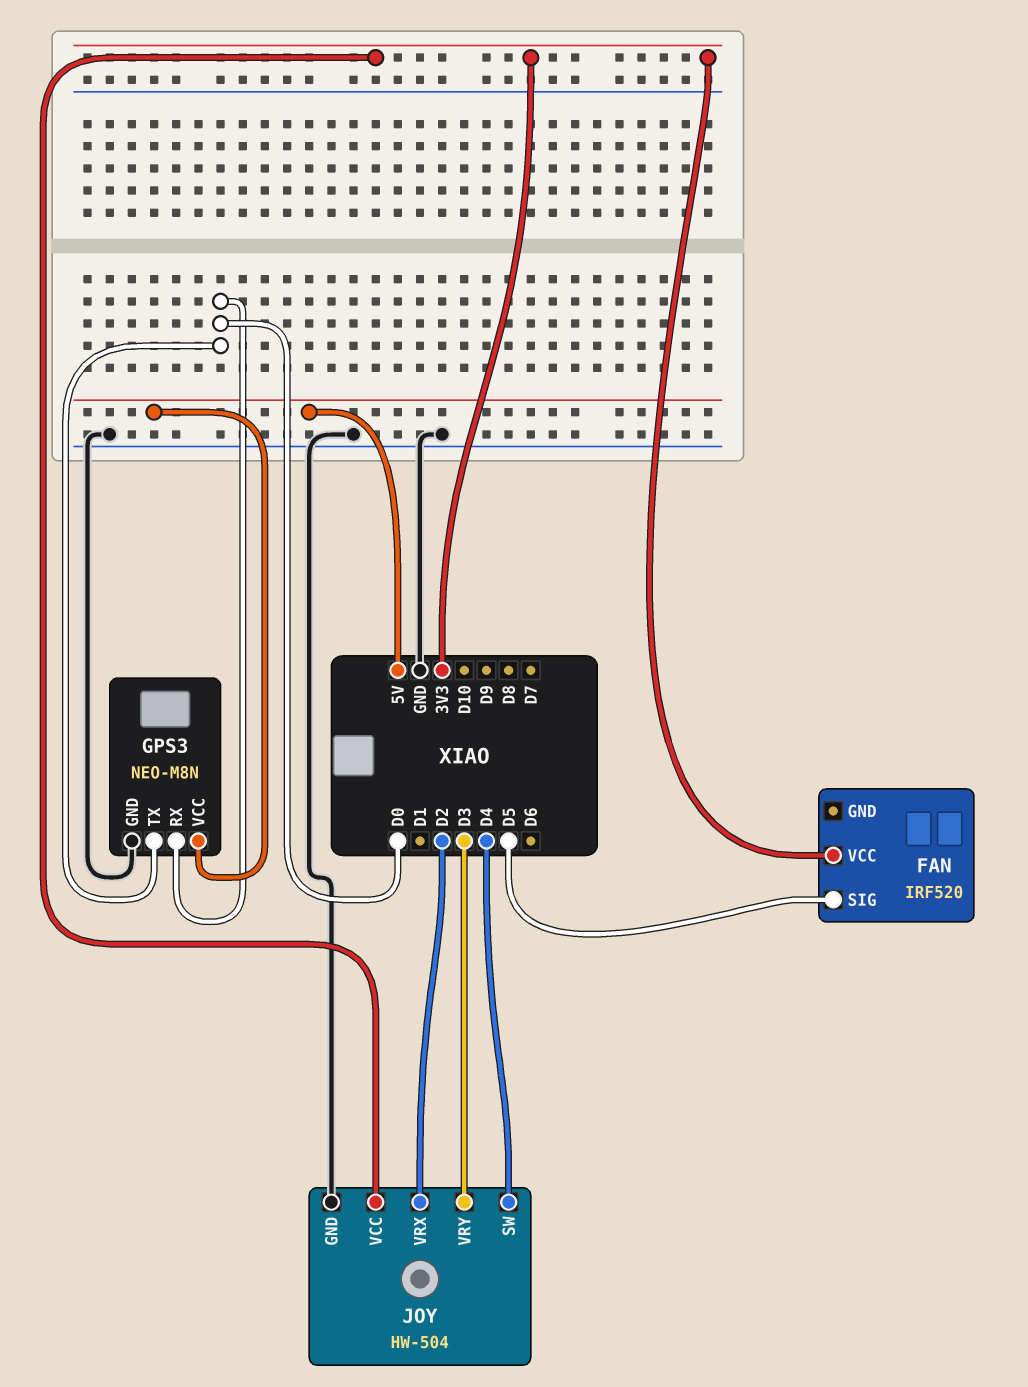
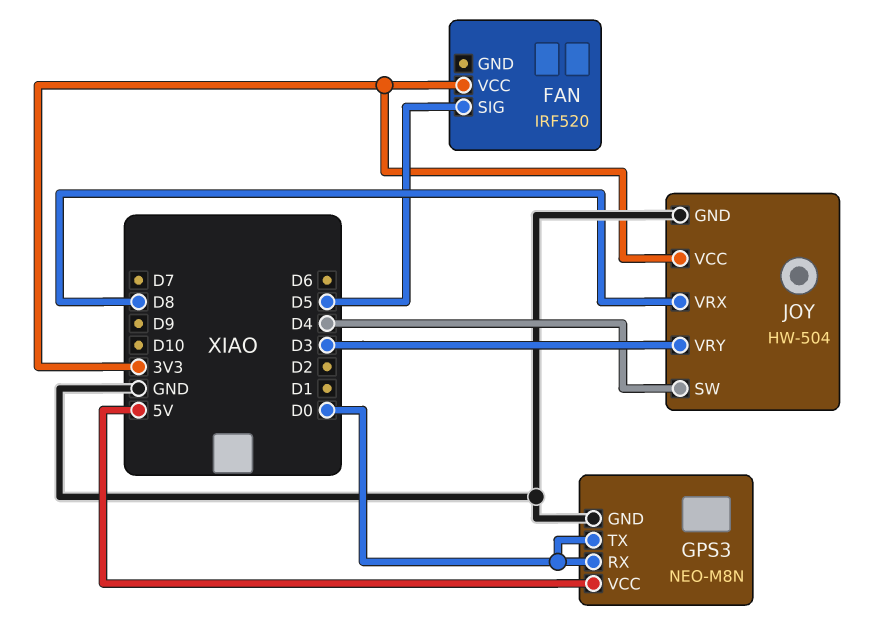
JOY pin VRX: D2 -> D8

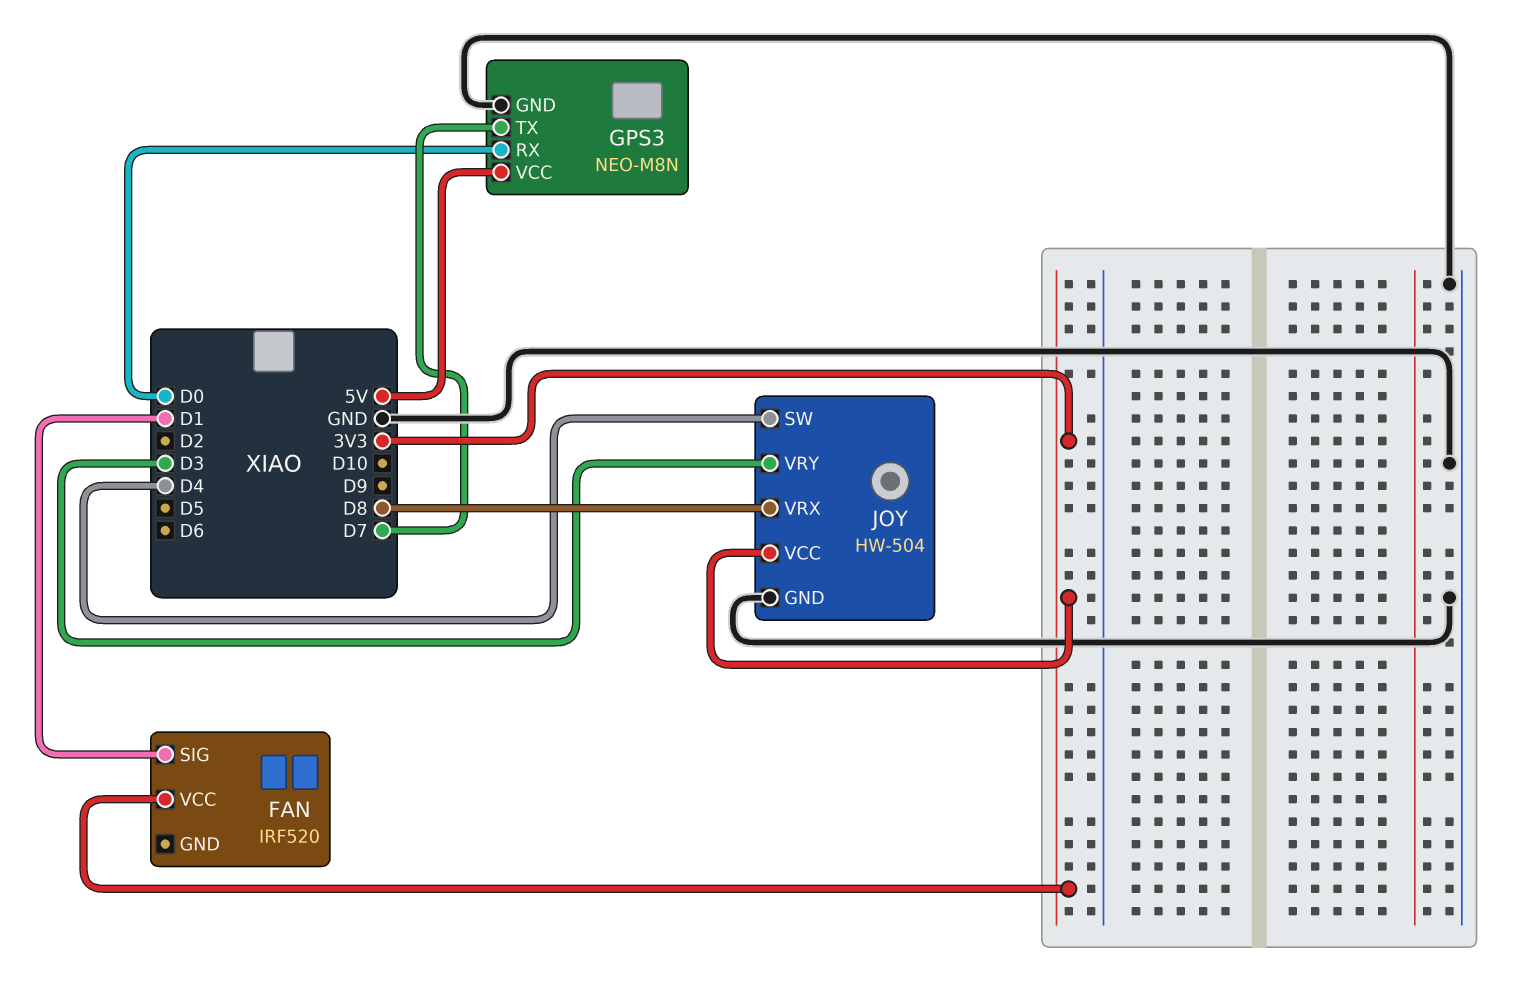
FAN pin SIG: D5 -> D1
GPS3 pin TX: D0 -> D7

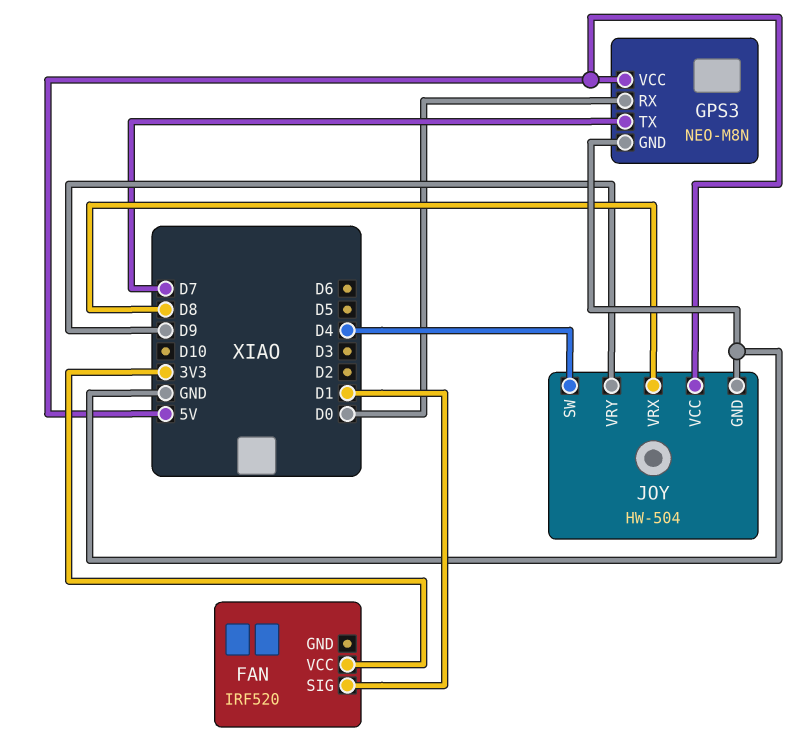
JOY pin VCC: 3V3 -> 5V
JOY pin VRY: D3 -> D9

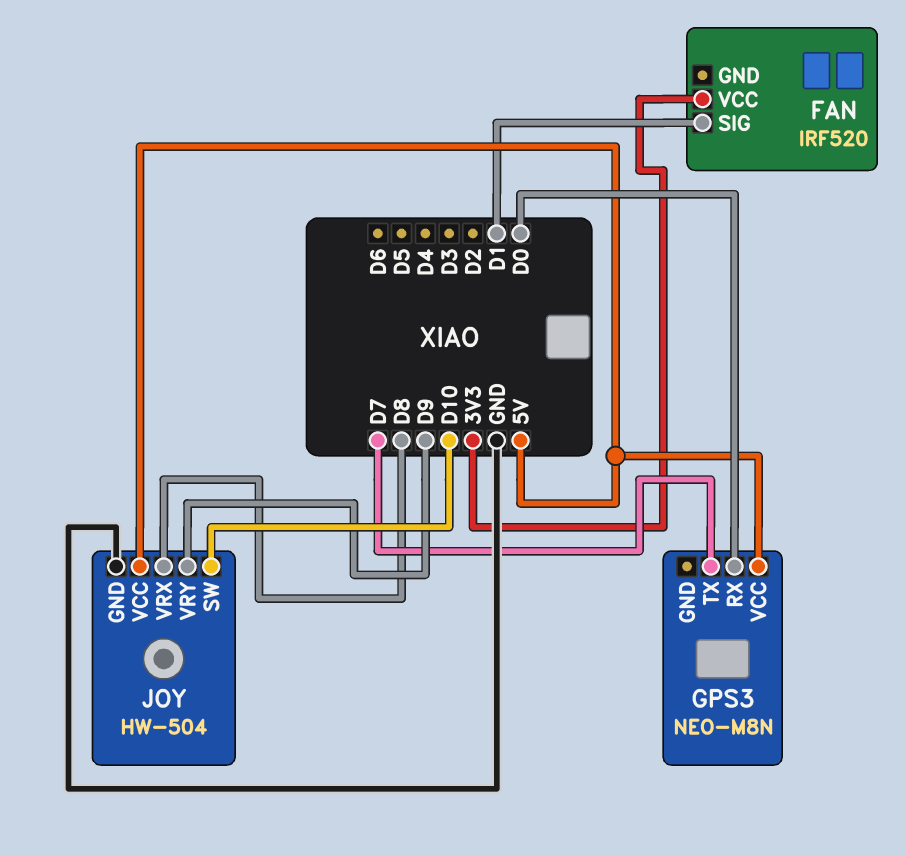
GPS3 pin GND: GND -> none
JOY pin SW: D4 -> D10

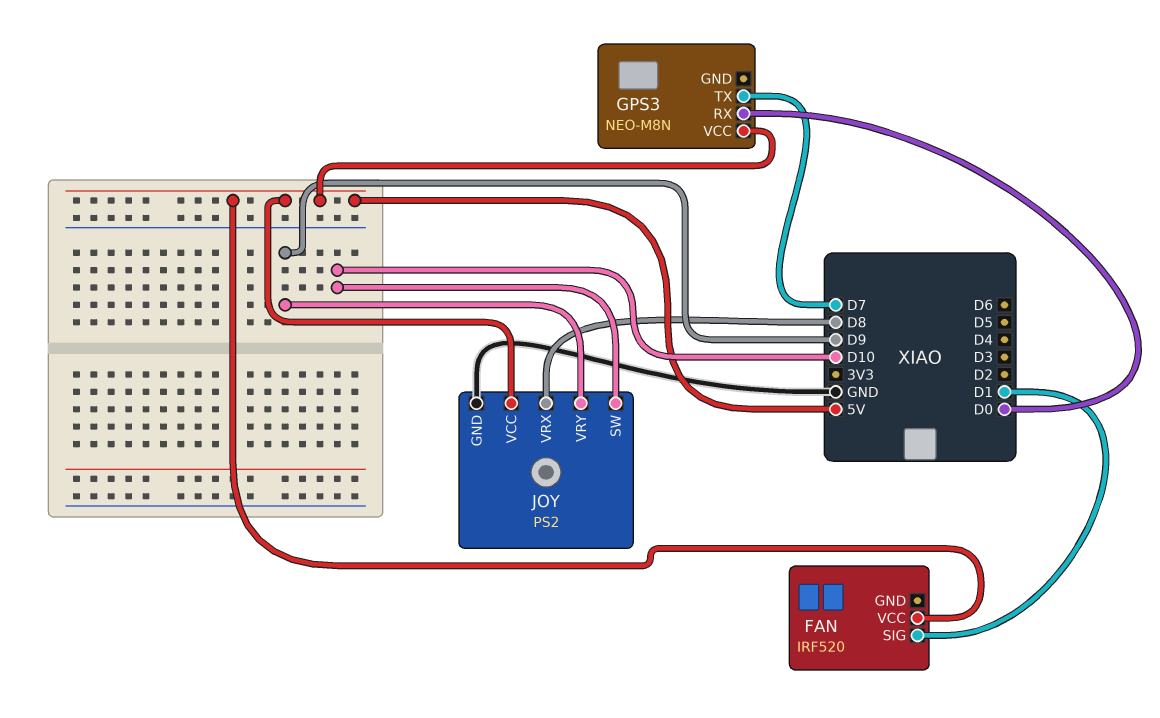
FAN pin VCC: 3V3 -> 5V
JOY: HW-504 -> PS2

